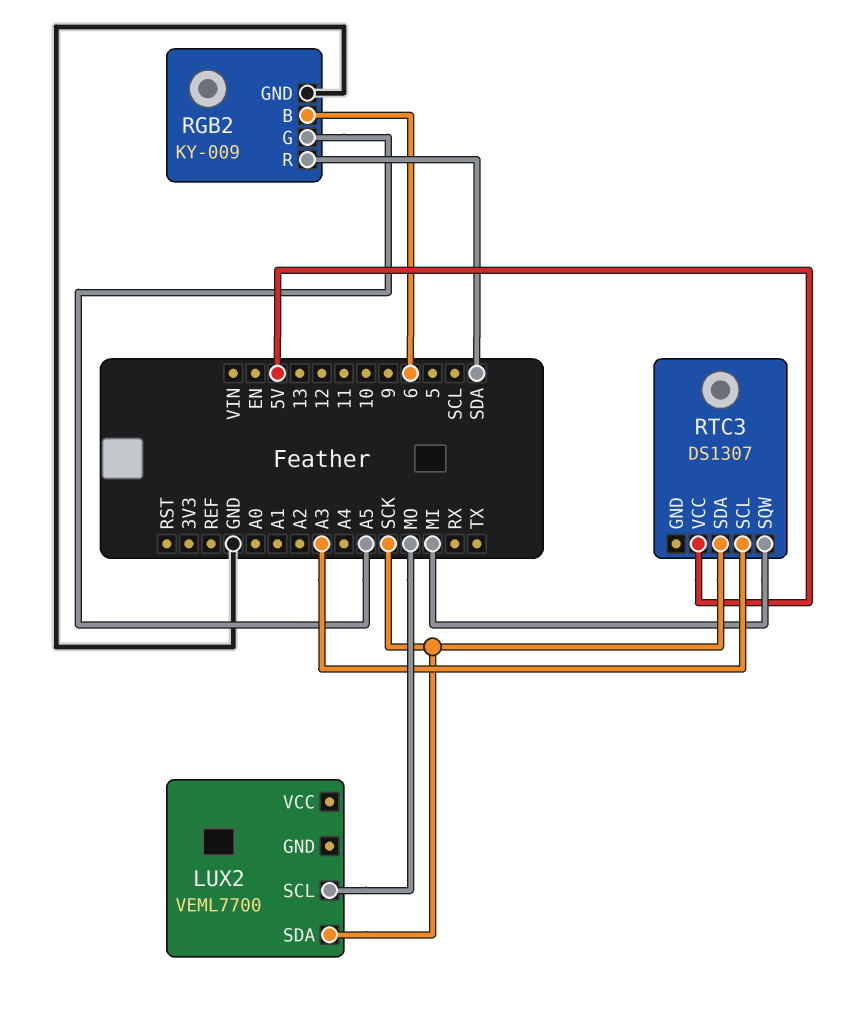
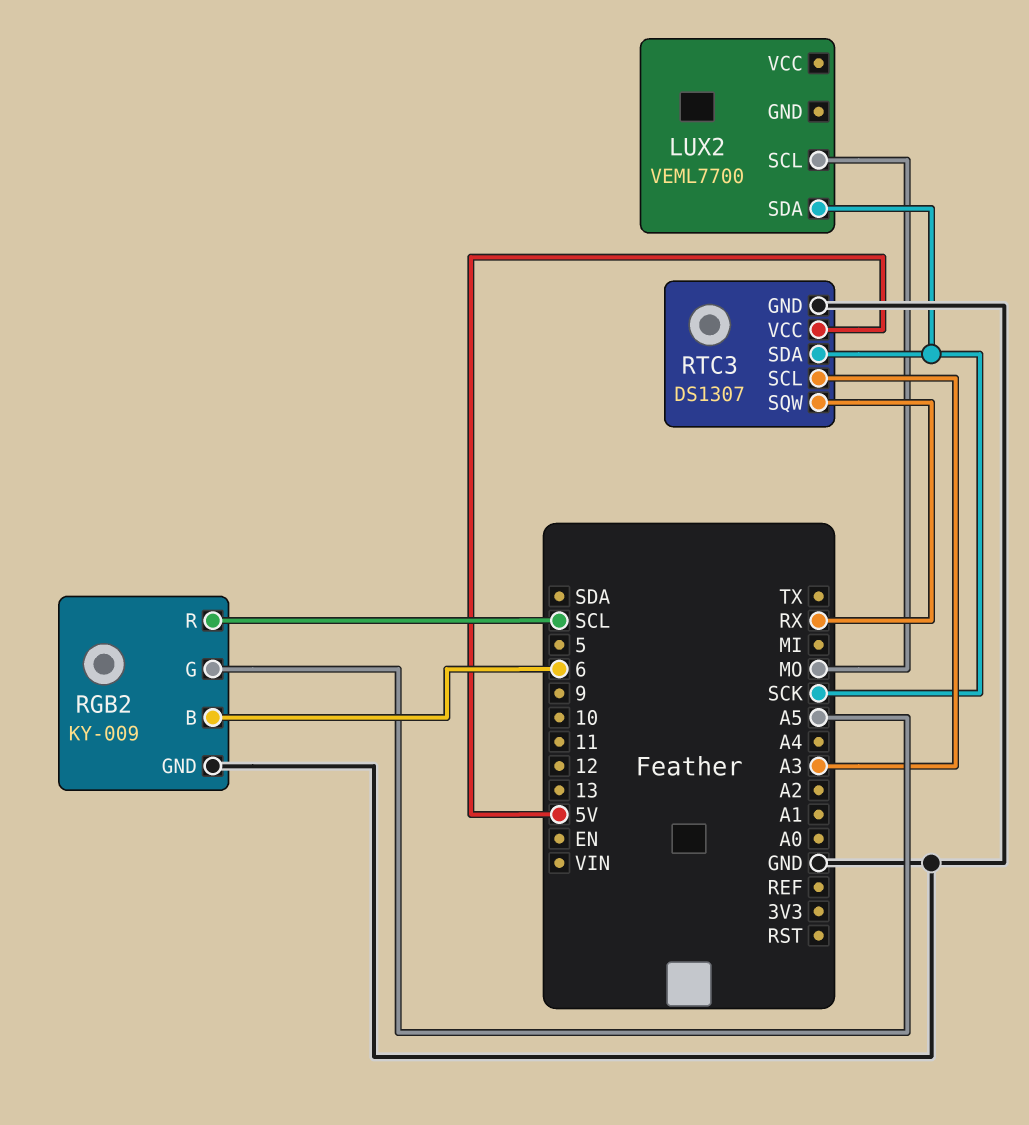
RGB2 pin R: SDA -> SCL
RTC3 pin GND: none -> GND
RTC3 pin SQW: MI -> RX

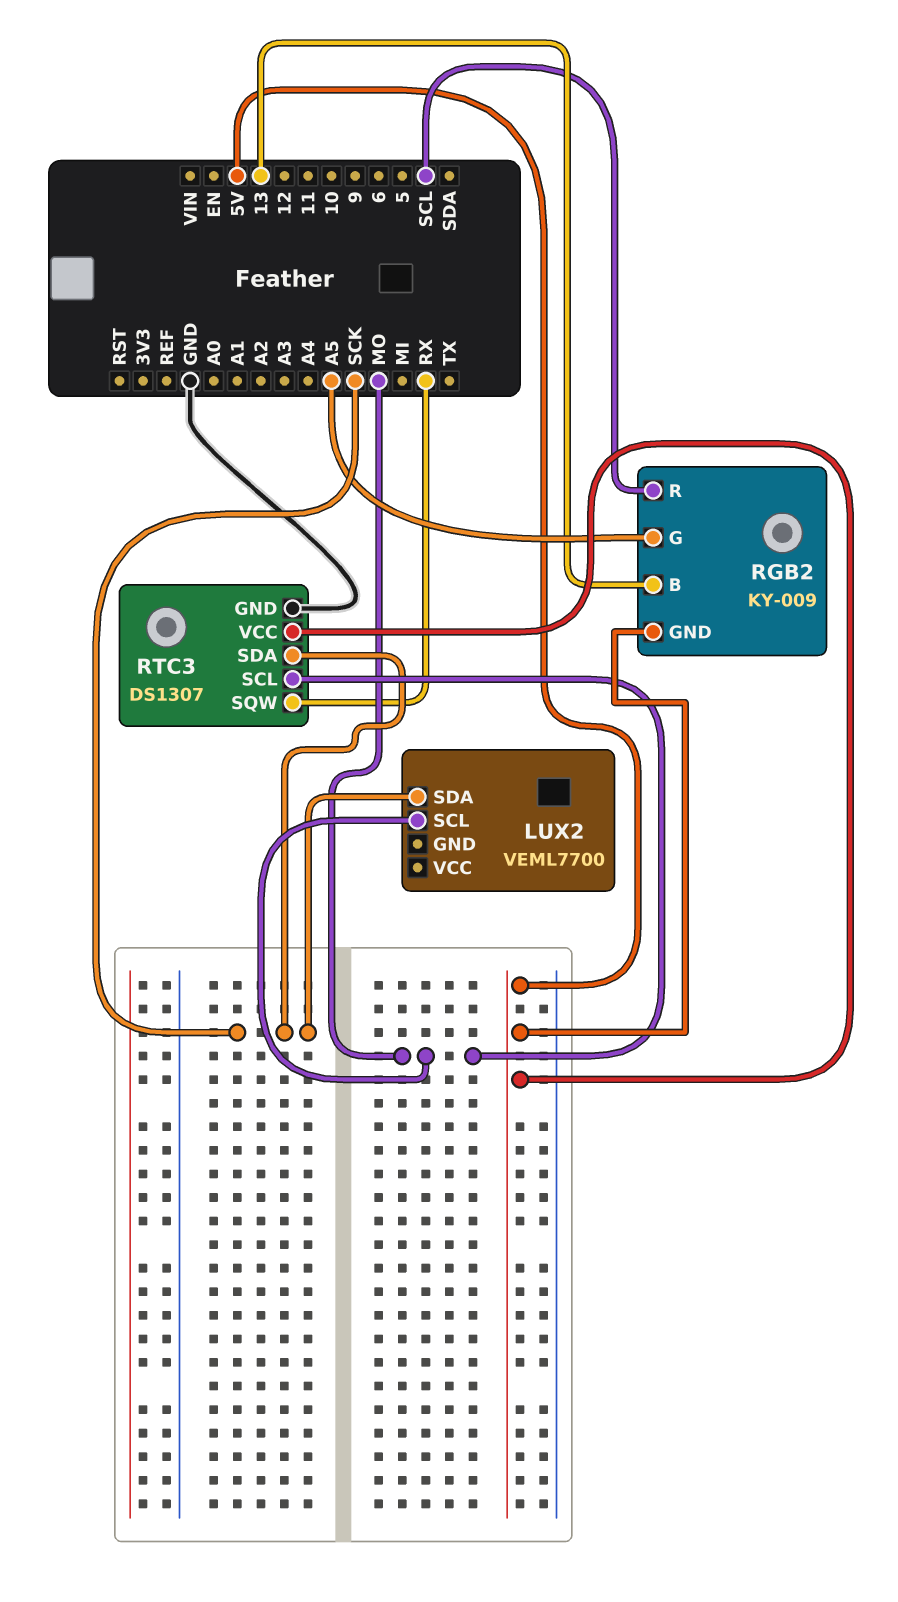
RGB2 pin B: 6 -> 13
RGB2 pin GND: GND -> 5V
RTC3 pin SCL: A3 -> MO

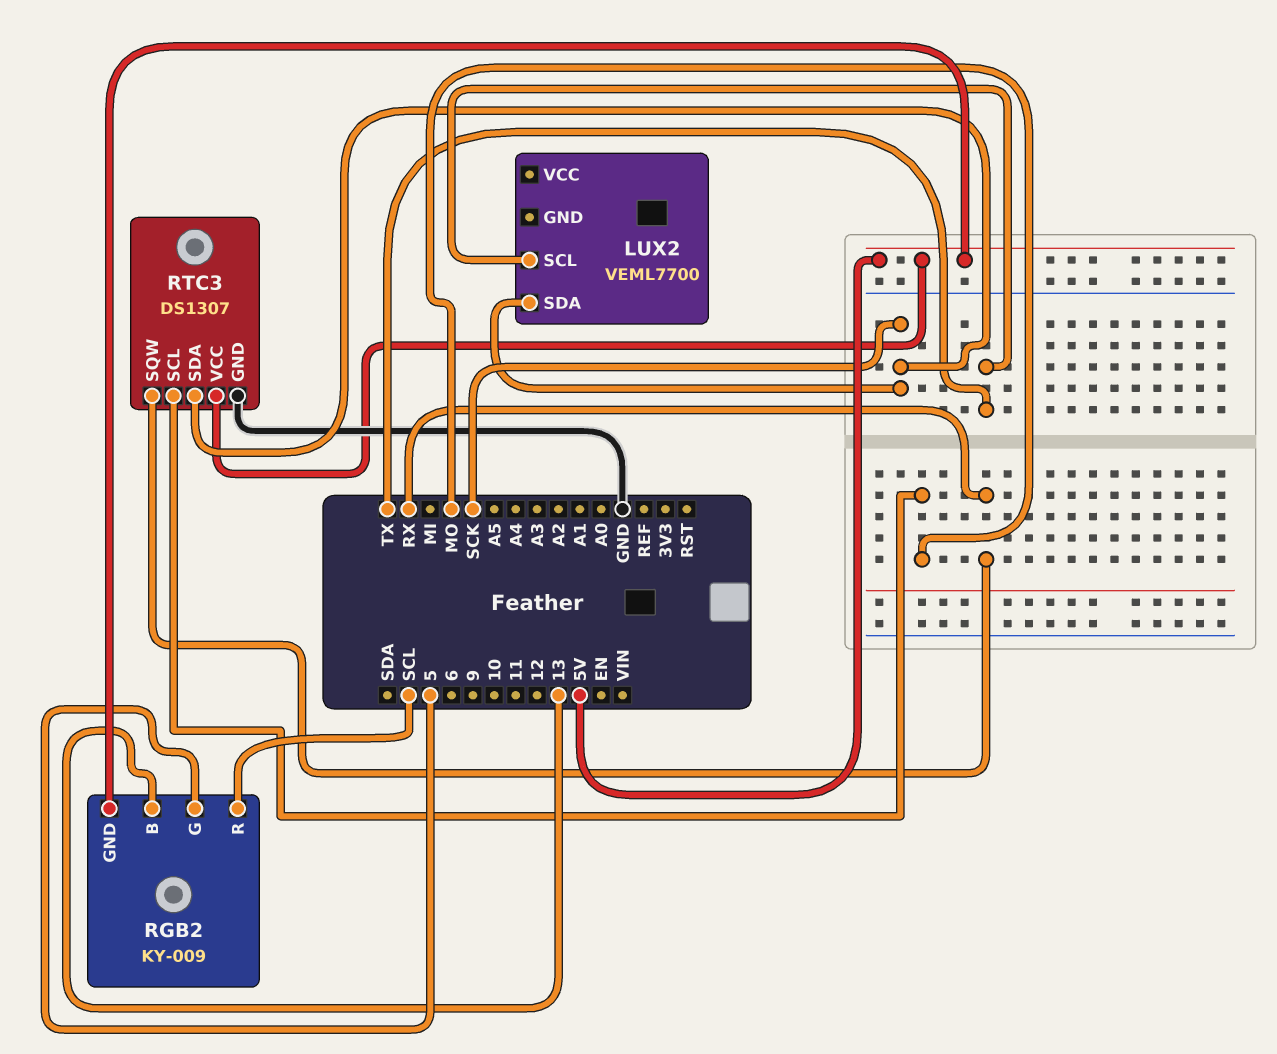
LUX2 pin SCL: MO -> TX
RGB2 pin G: A5 -> 5

